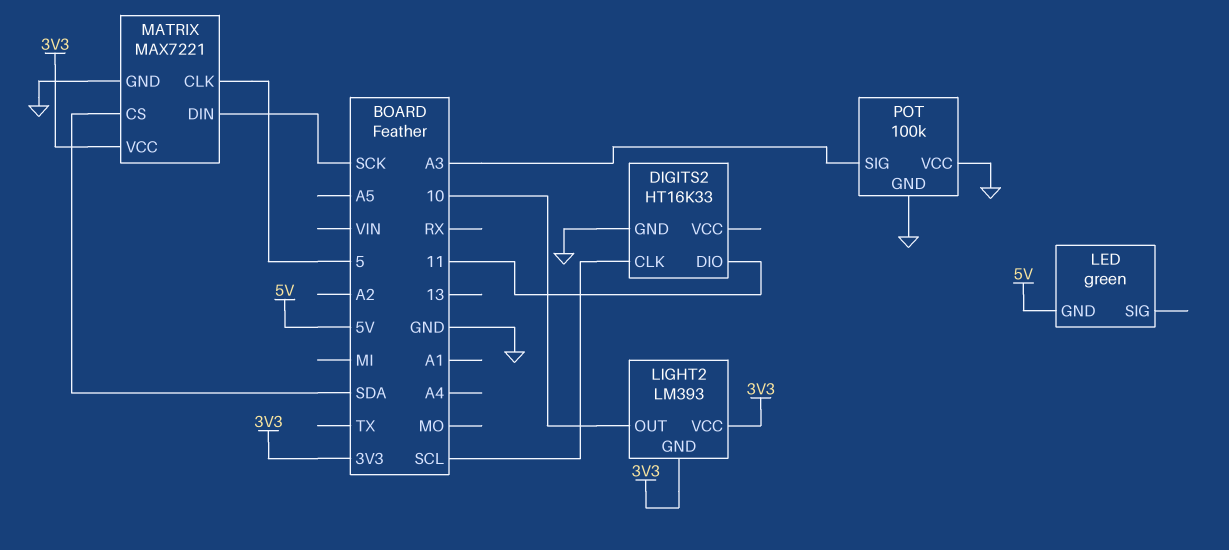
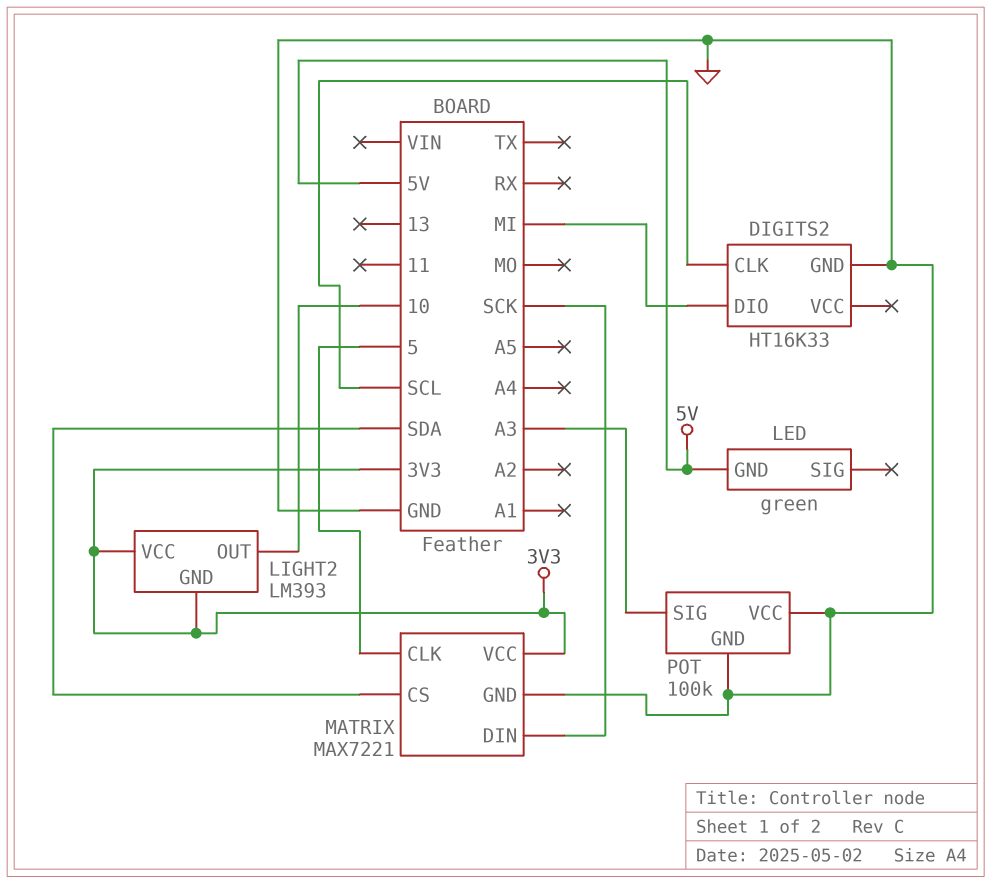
DIGITS2 pin DIO: 11 -> MI

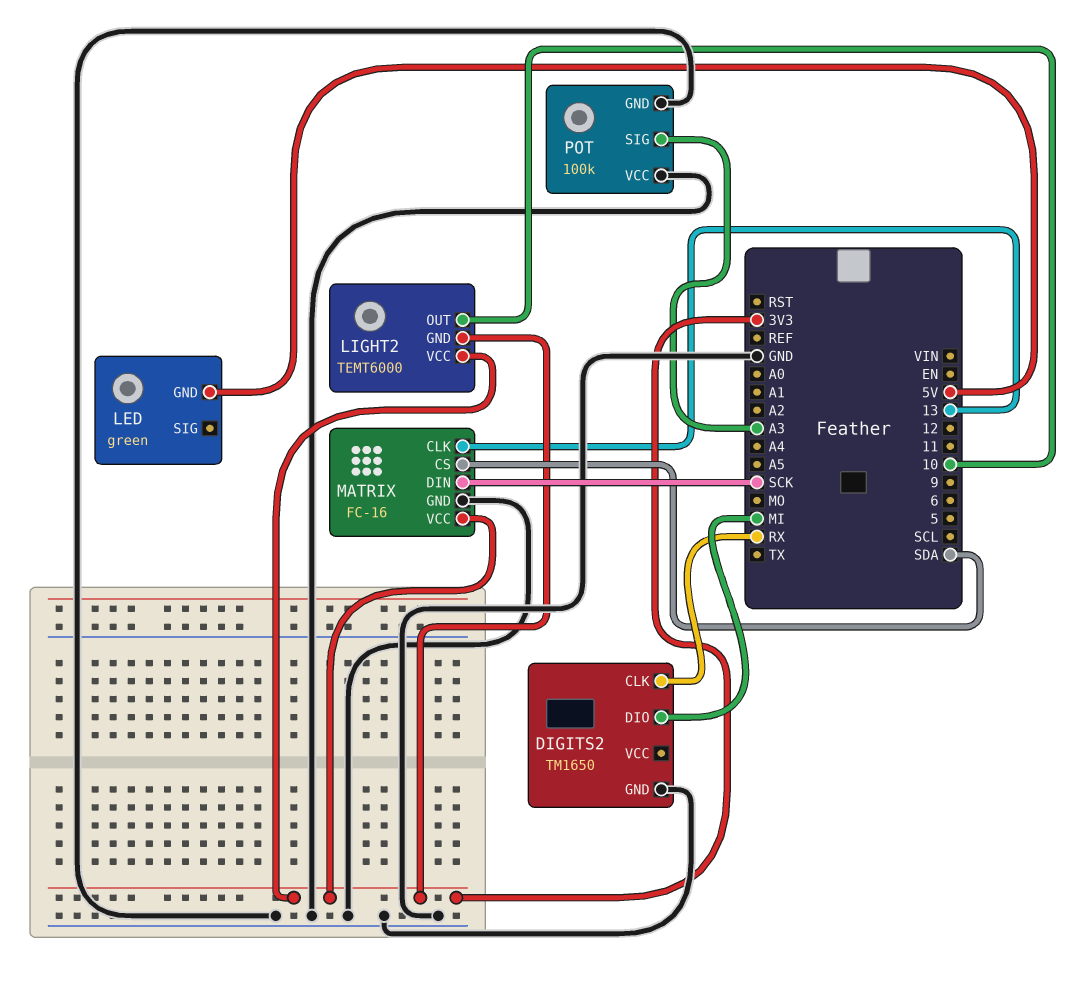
DIGITS2: HT16K33 -> TM1650
DIGITS2 pin CLK: SCL -> RX
LIGHT2: LM393 -> TEMT6000
MATRIX: MAX7221 -> FC-16
MATRIX pin CLK: 5 -> 13

